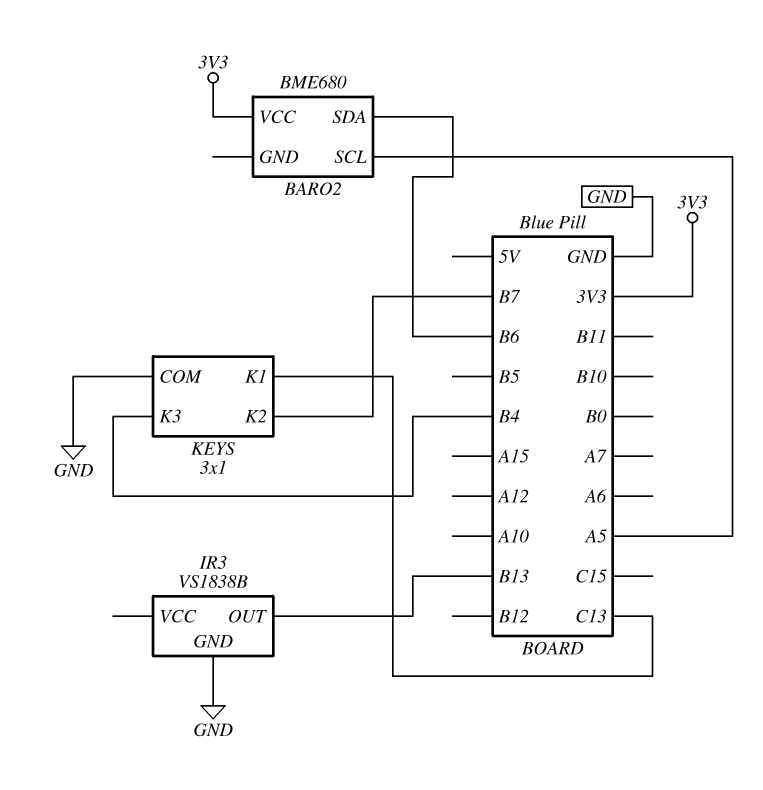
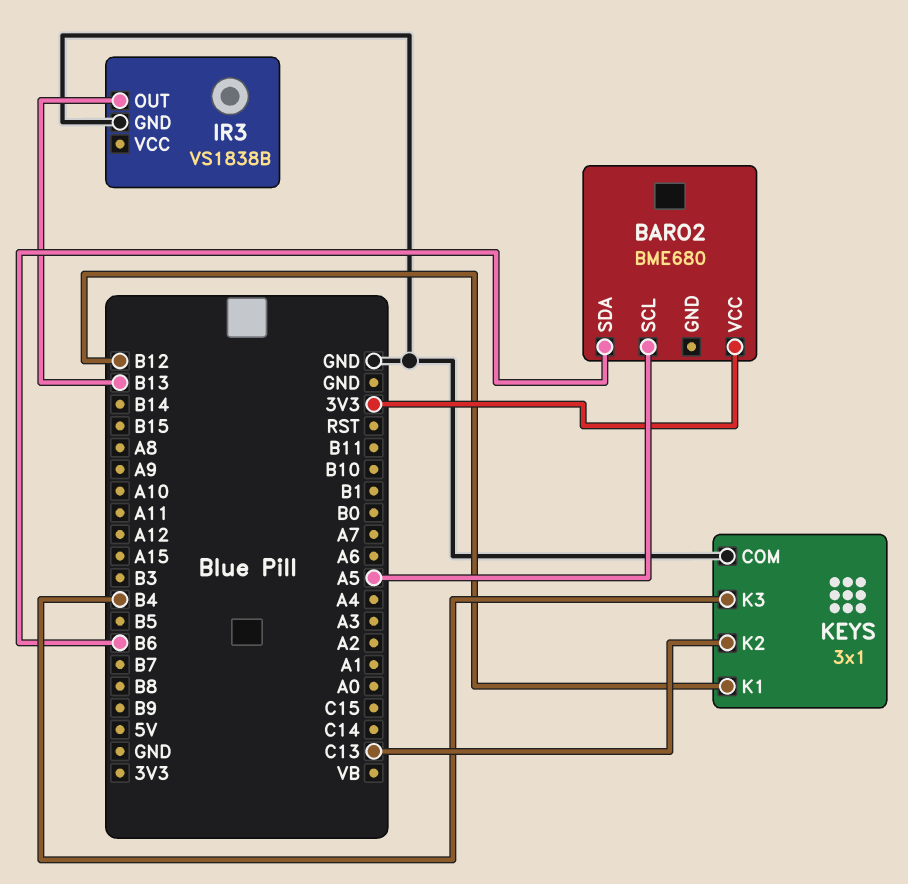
KEYS pin K1: C13 -> B12
KEYS pin K2: B7 -> C13

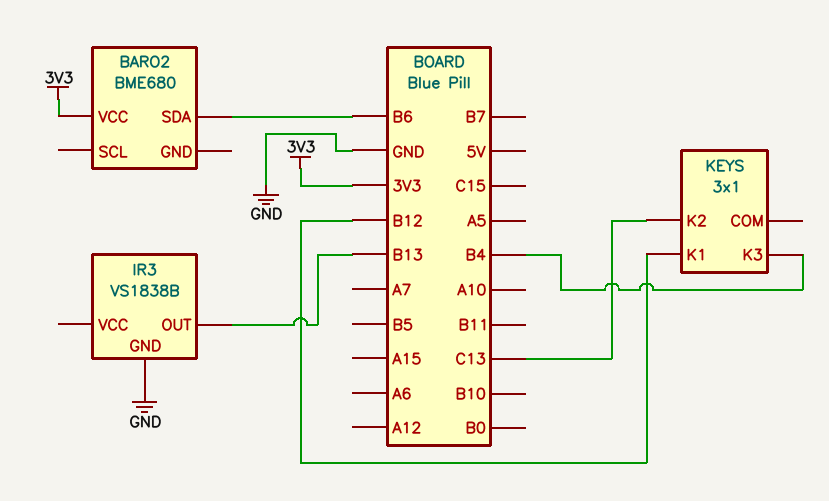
BARO2 pin SCL: A5 -> none
KEYS pin COM: GND -> none

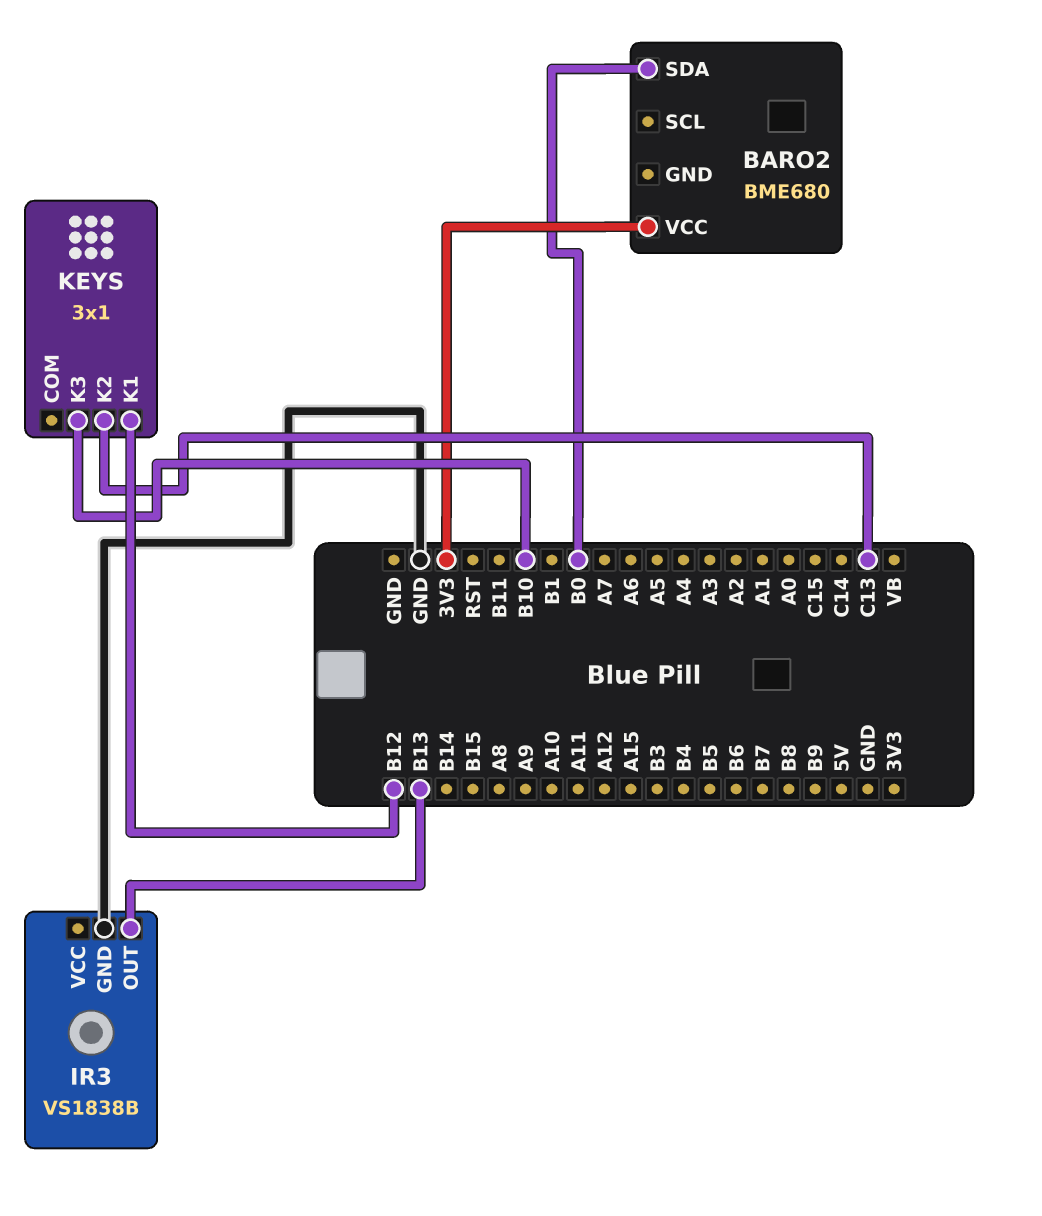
BARO2 pin SDA: B6 -> B0
KEYS pin K3: B4 -> B10

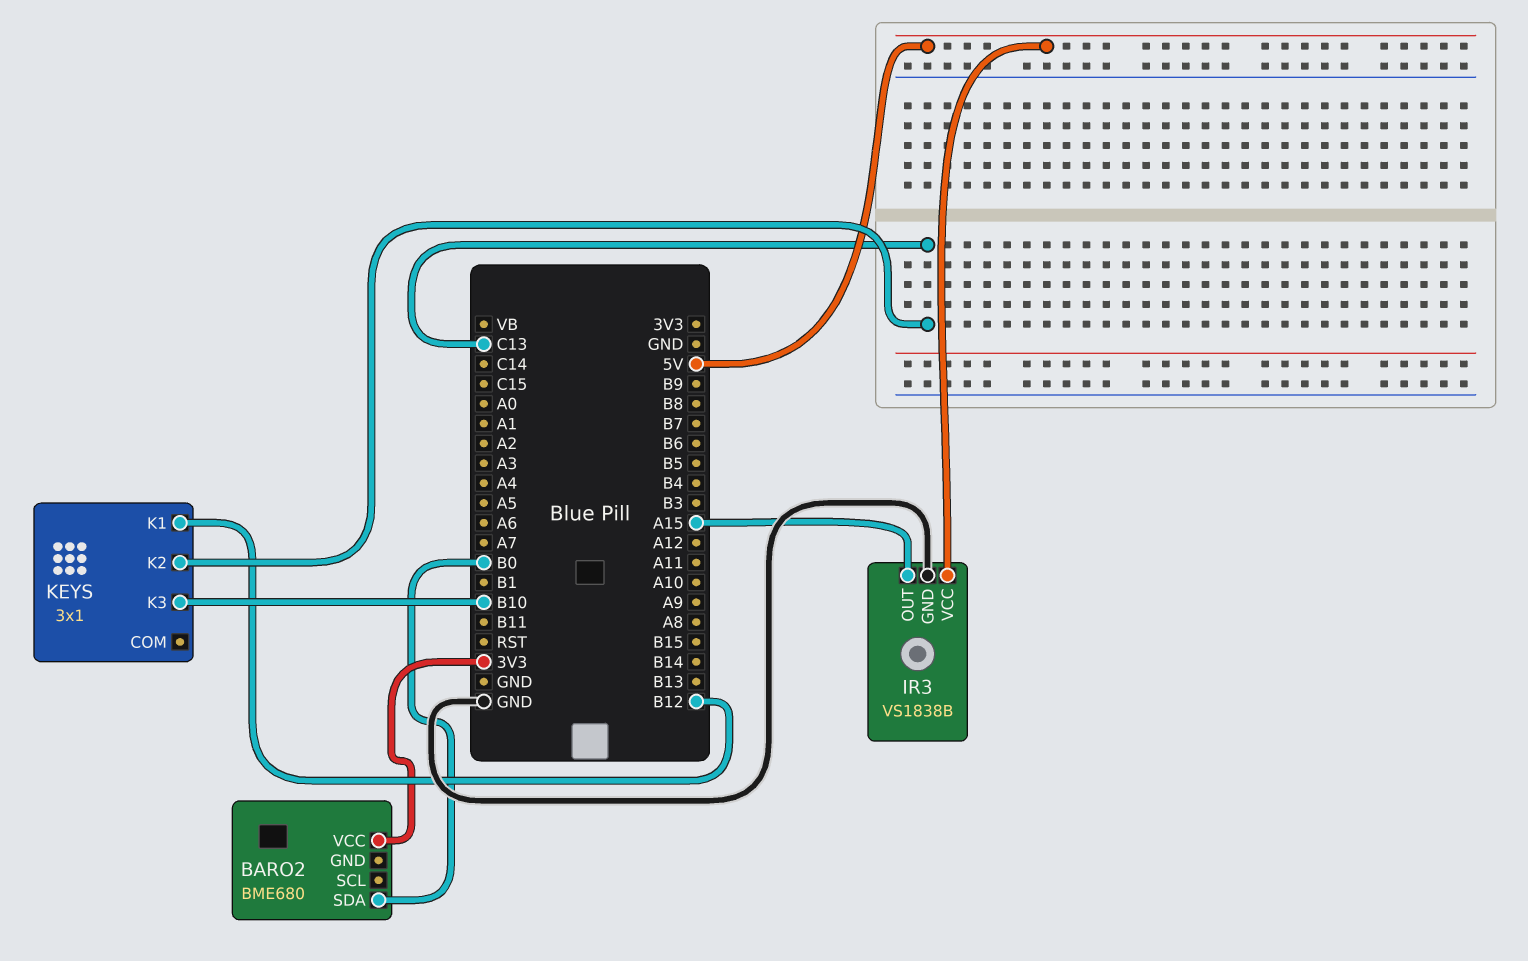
IR3 pin OUT: B13 -> A15
IR3 pin VCC: none -> 5V

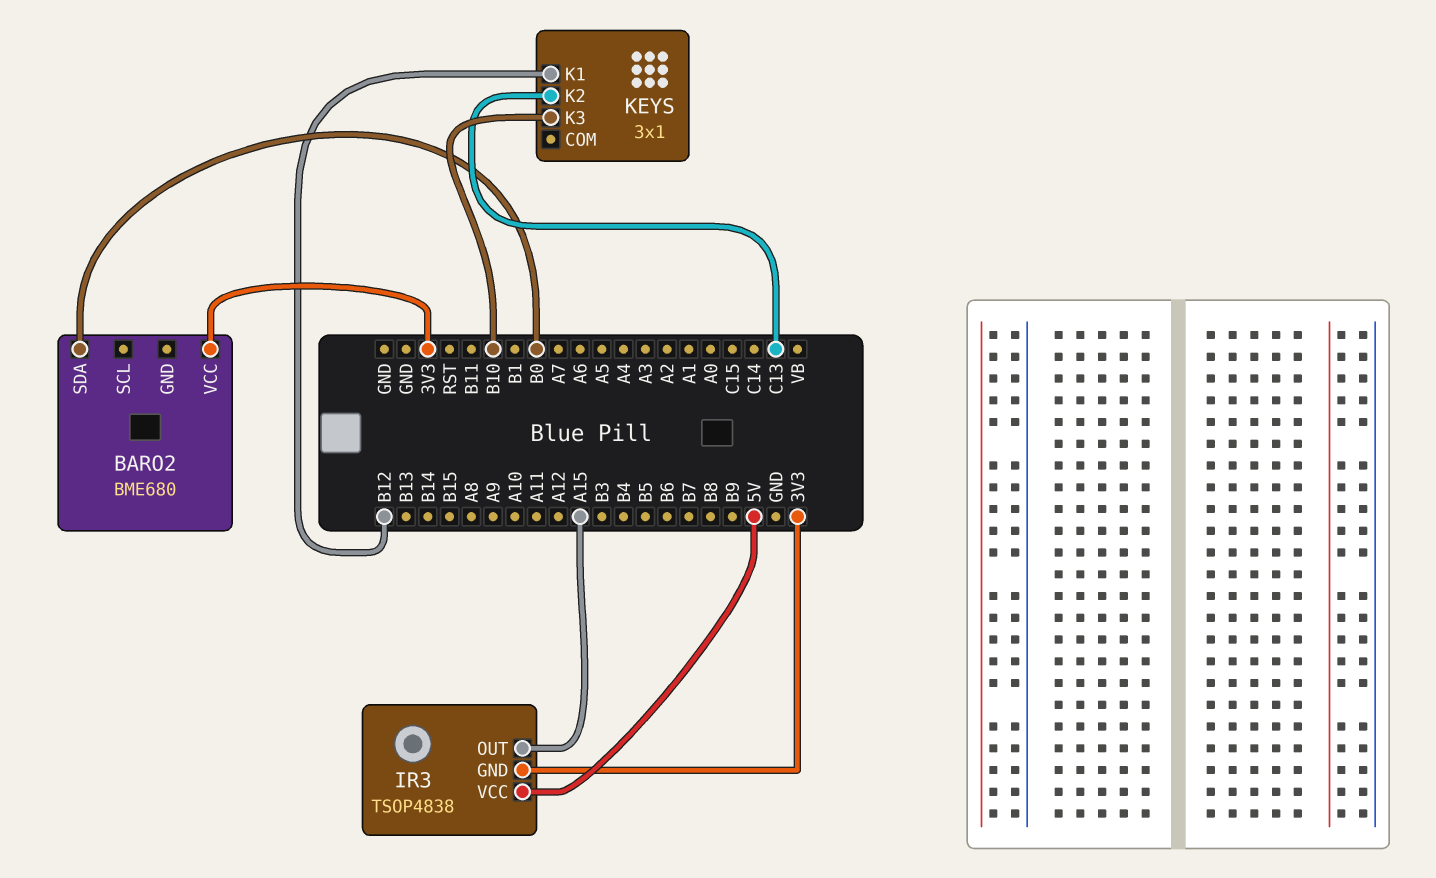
IR3: VS1838B -> TSOP4838
IR3 pin GND: GND -> 3V3

